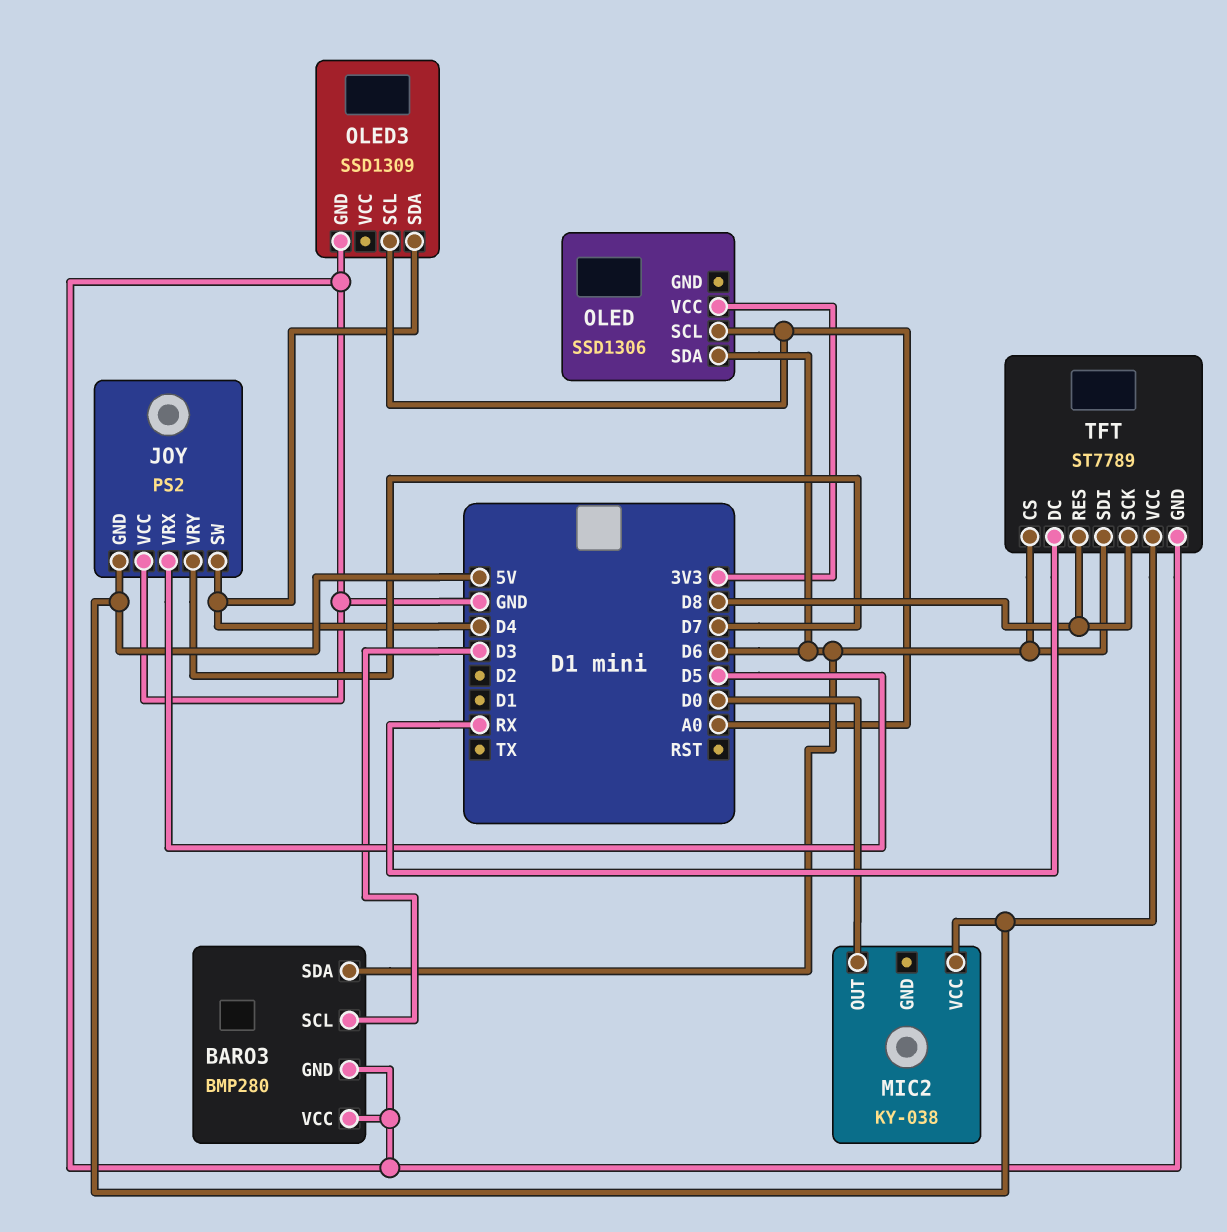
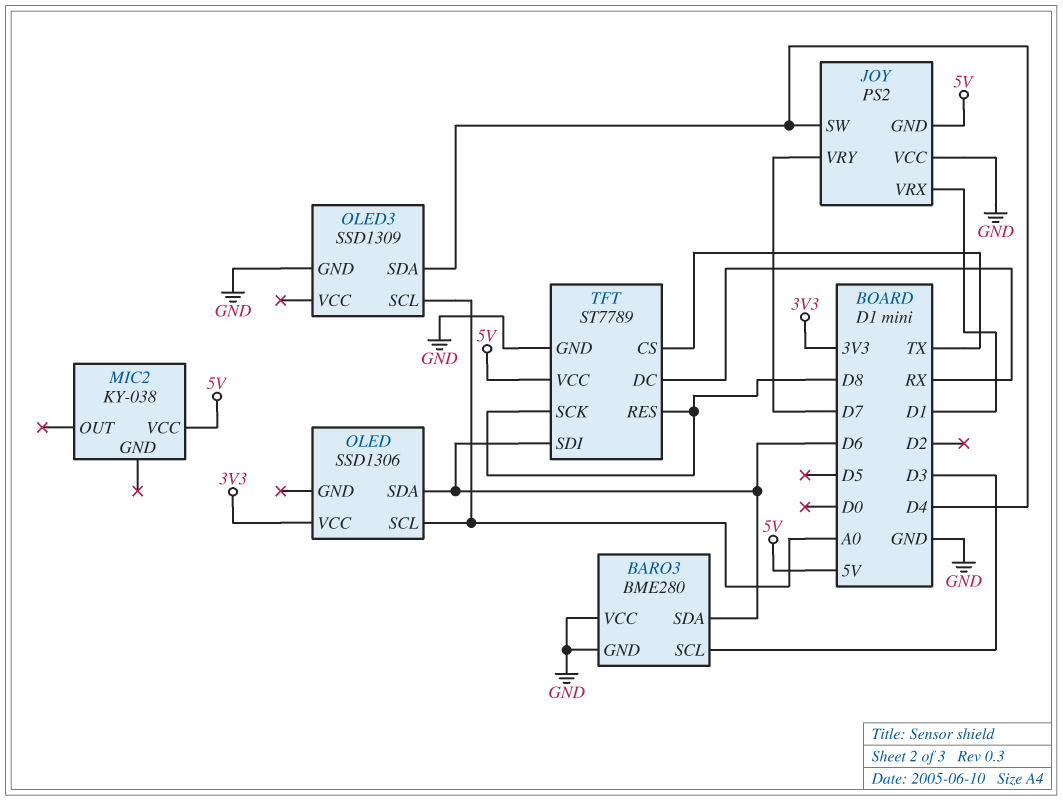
BARO3: BMP280 -> BME280
JOY pin VRX: D5 -> D1
MIC2 pin OUT: D0 -> none
TFT pin CS: D6 -> TX

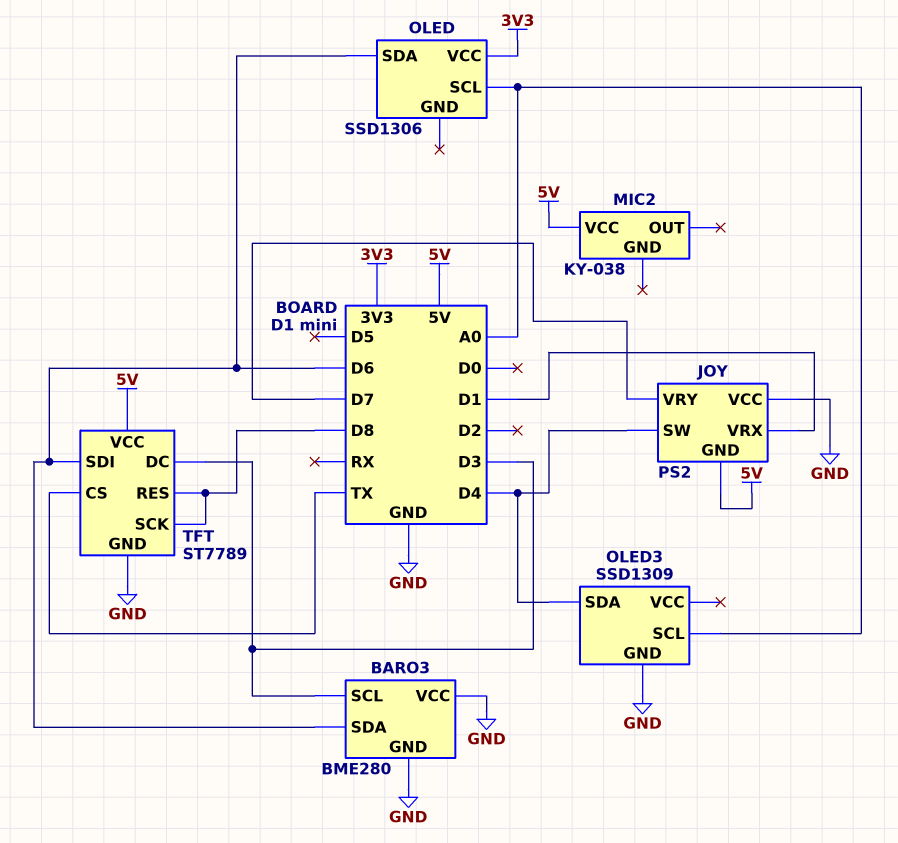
TFT pin DC: RX -> D3

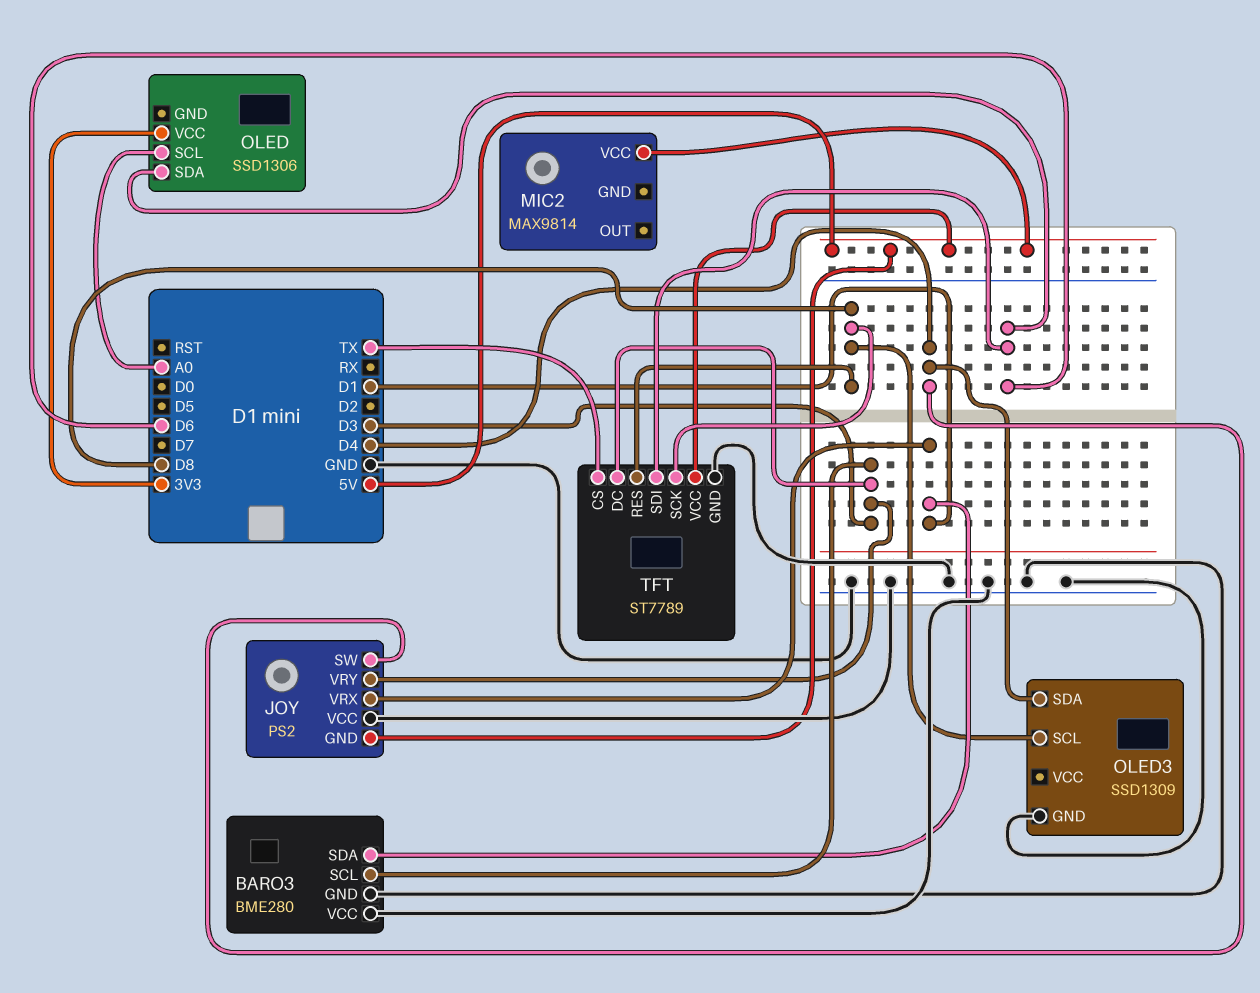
BARO3 pin SDA: D6 -> D1
JOY pin VRY: D7 -> D3
MIC2: KY-038 -> MAX9814
OLED3 pin SCL: A0 -> D8

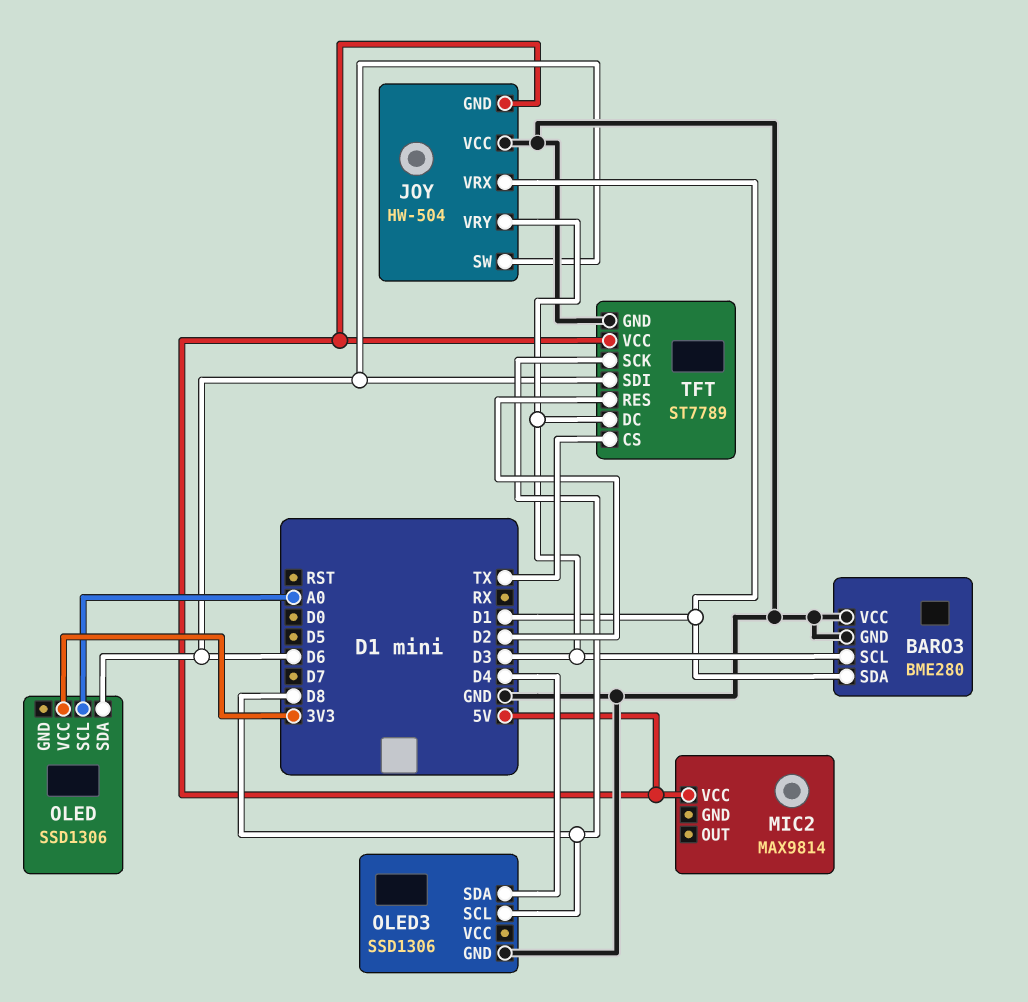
JOY: PS2 -> HW-504
JOY pin SW: D4 -> D6
OLED3: SSD1309 -> SSD1306
TFT pin RES: D8 -> D2

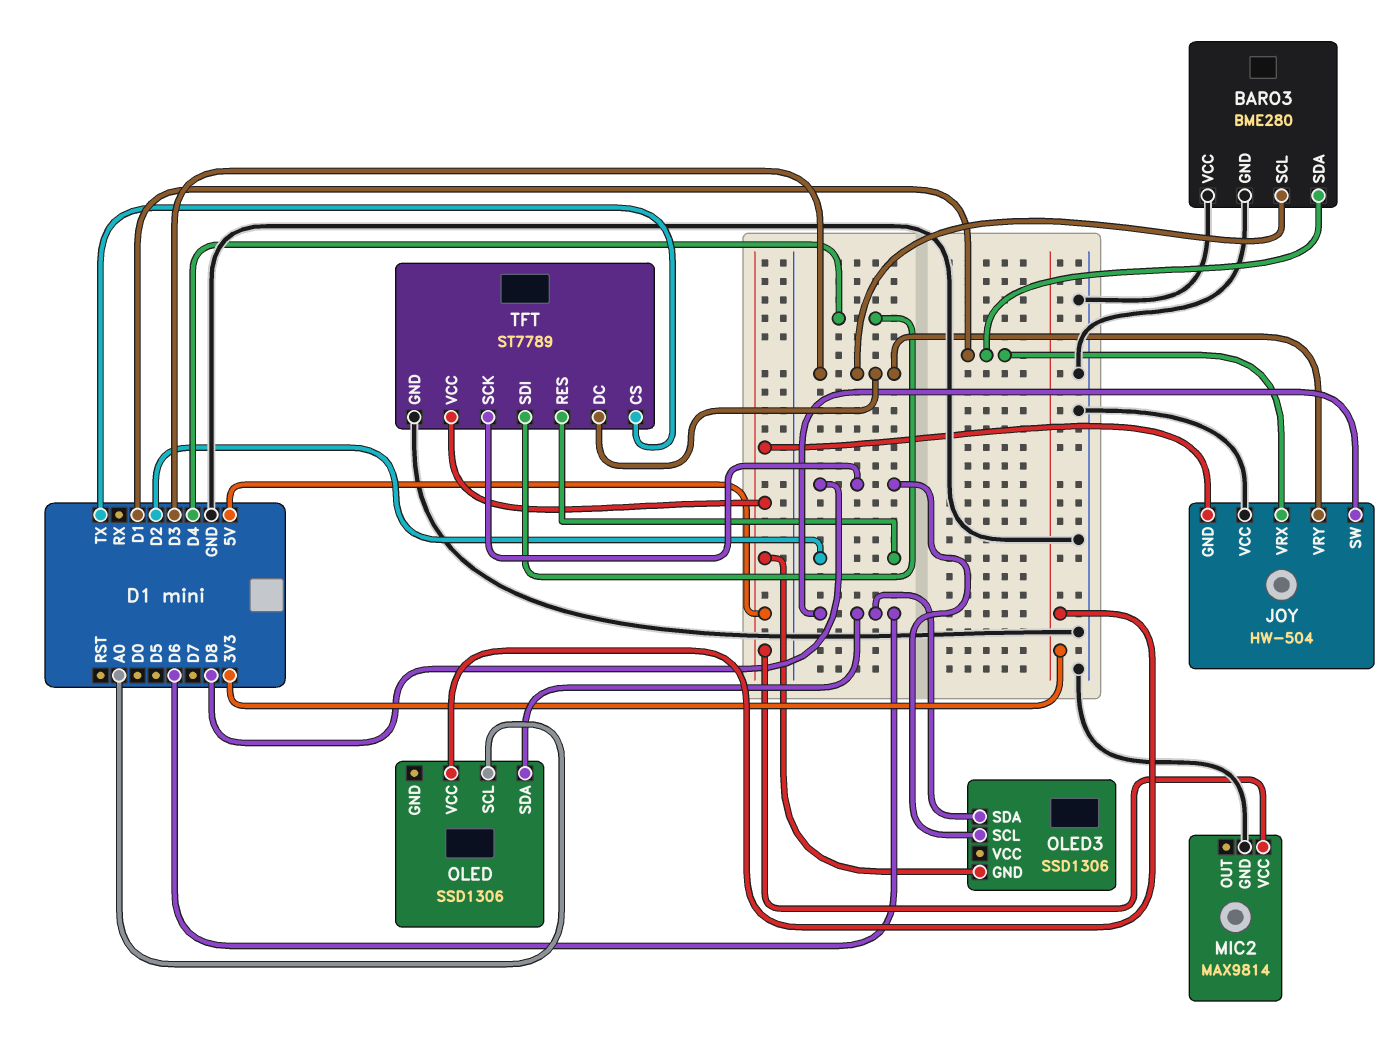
MIC2 pin GND: none -> GND
OLED3 pin GND: GND -> 5V
OLED3 pin SDA: D4 -> D6
TFT pin SDI: D6 -> D4

